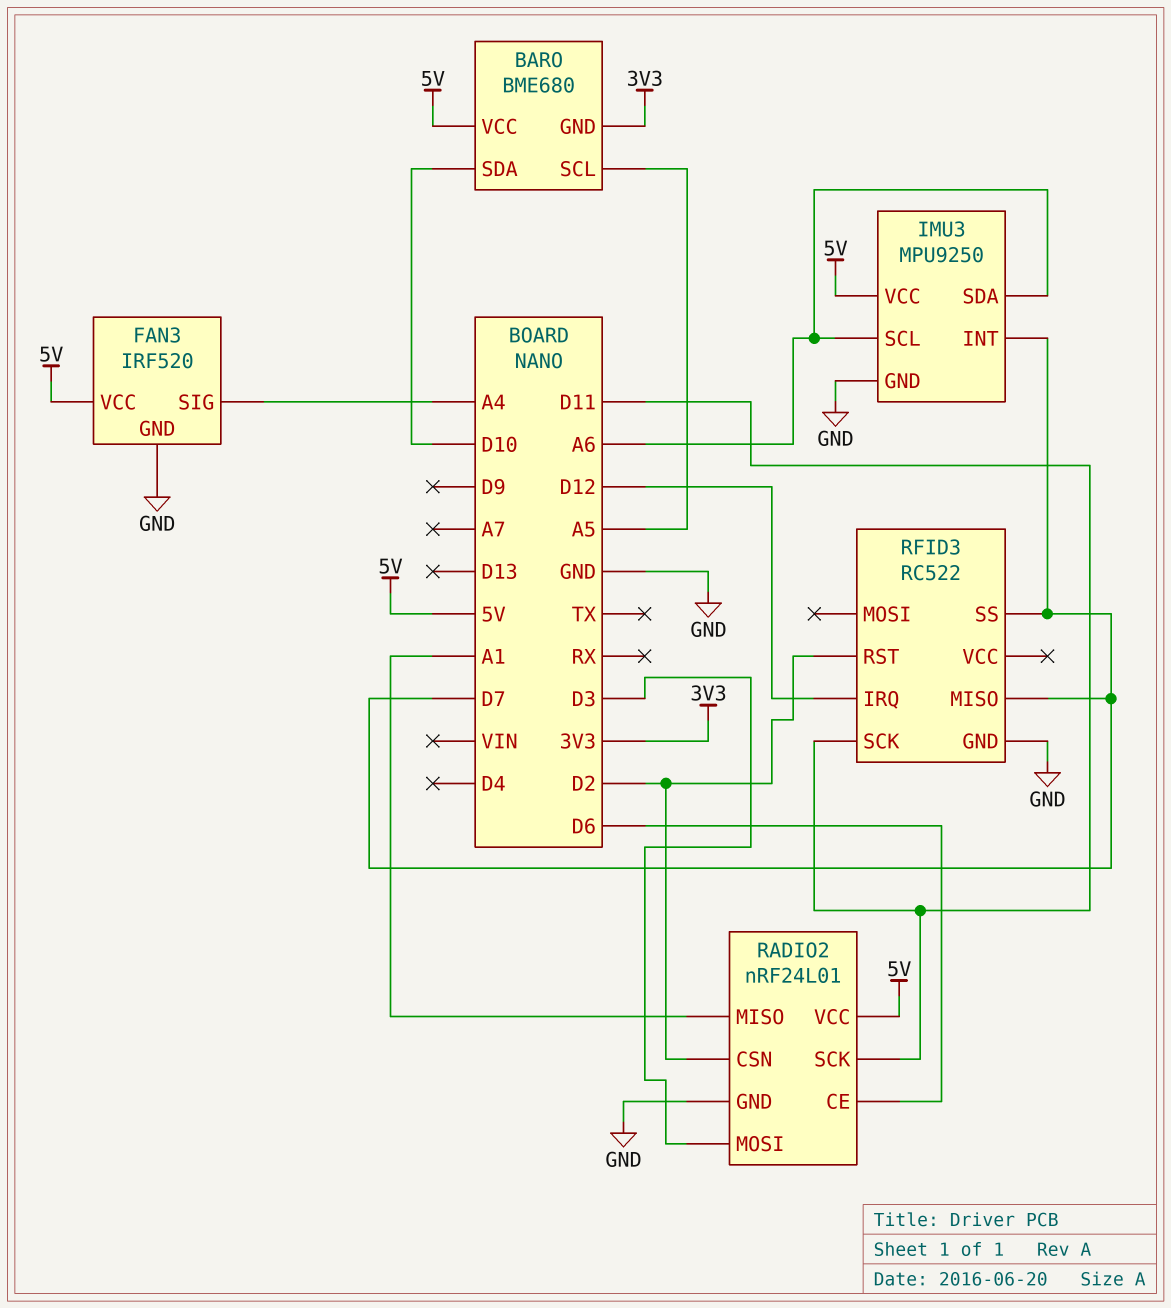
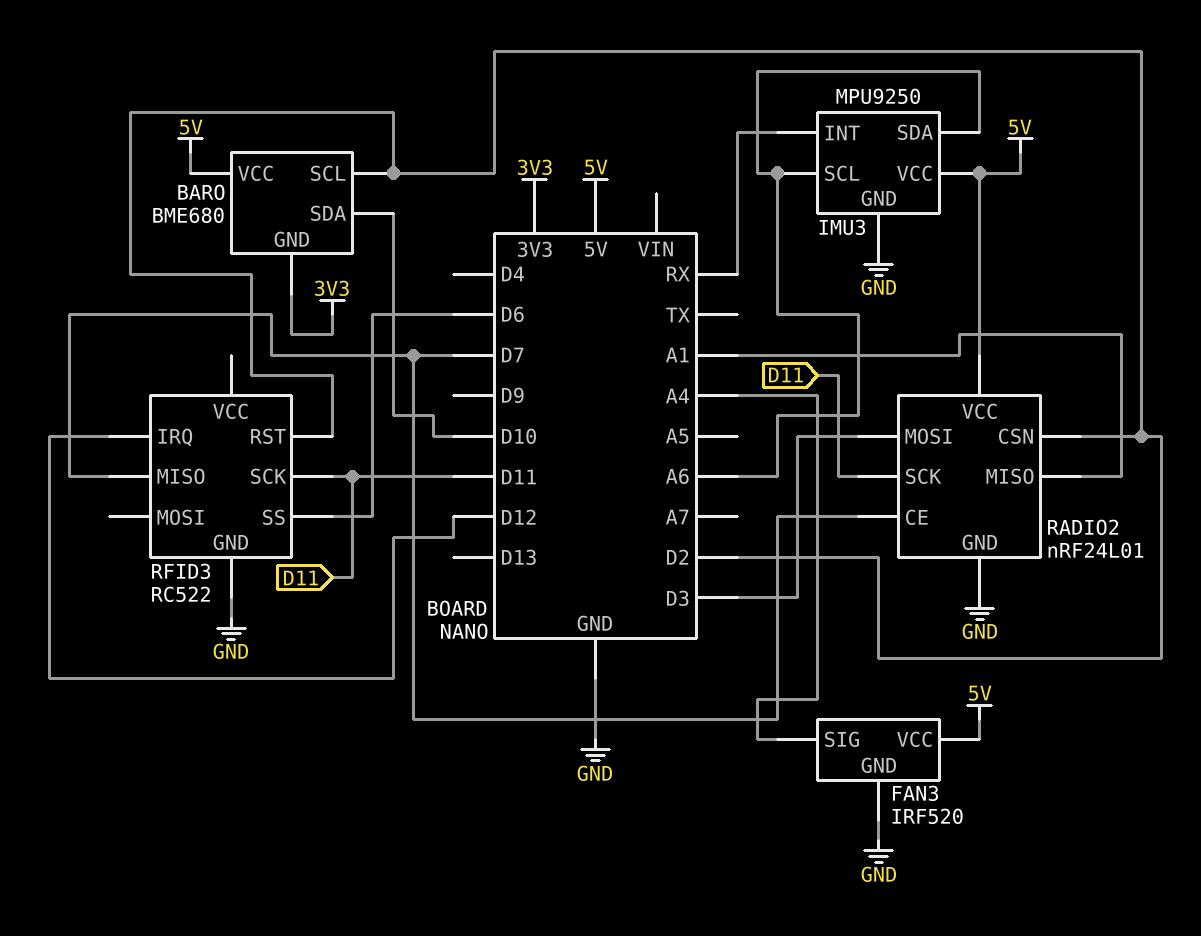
BARO pin SCL: A5 -> D2
IMU3 pin INT: D7 -> RX
RADIO2 pin CE: D6 -> D7
RFID3 pin SS: D7 -> D6

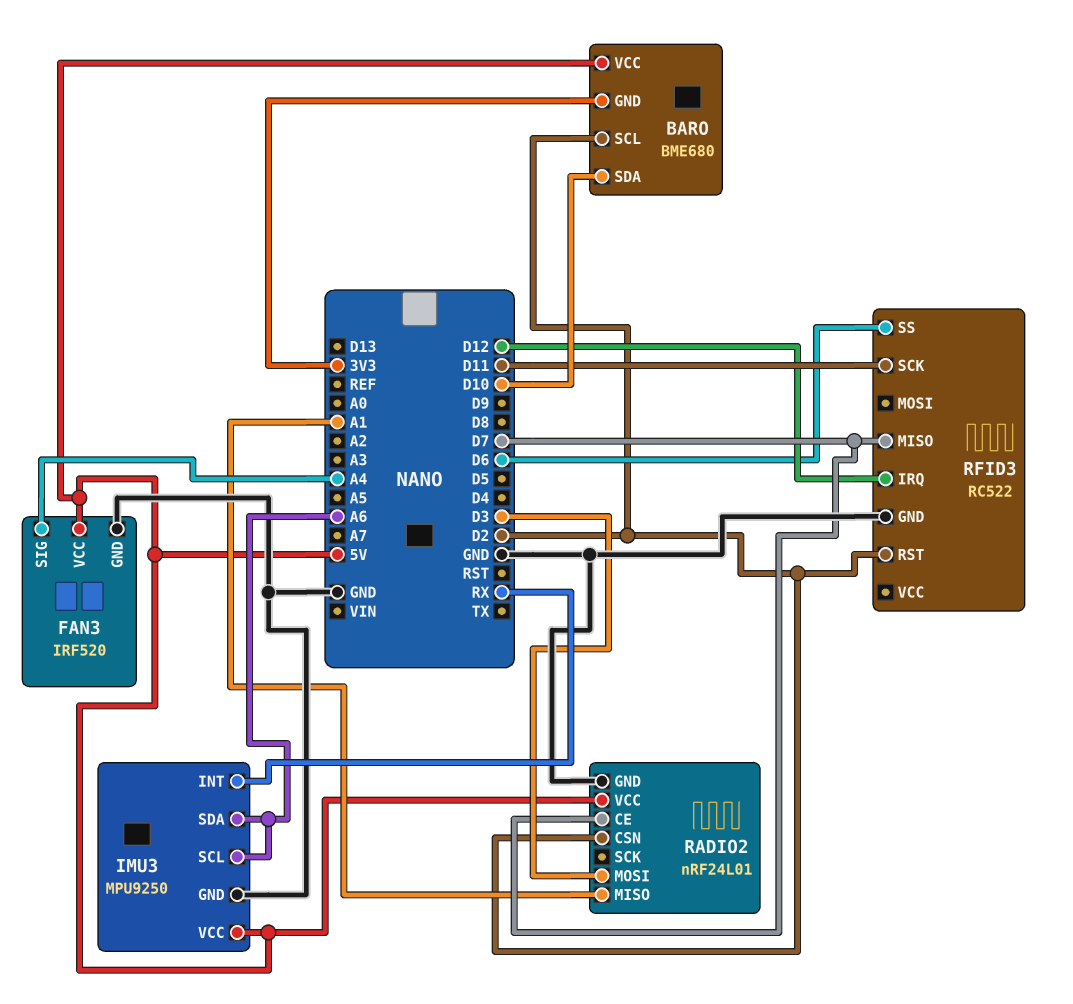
RADIO2 pin SCK: D11 -> none

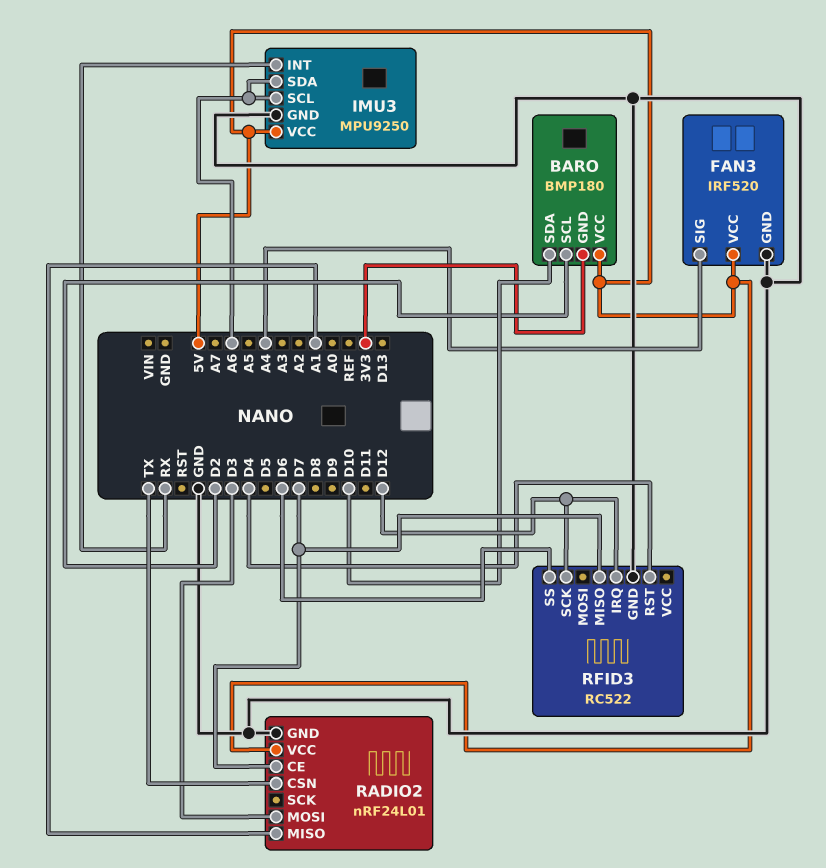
BARO: BME680 -> BMP180
RADIO2 pin CSN: D2 -> TX
RFID3 pin RST: D2 -> D4
RFID3 pin SCK: D11 -> D12

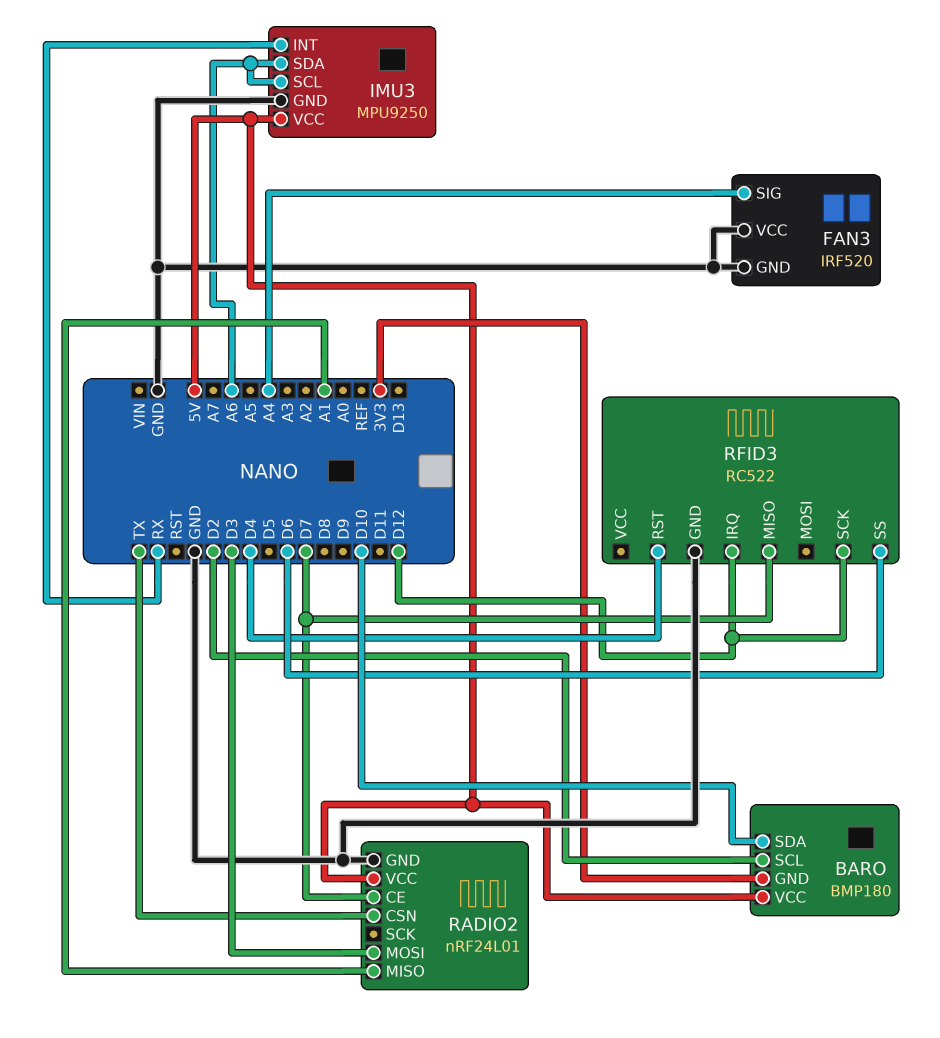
FAN3 pin VCC: 5V -> GND

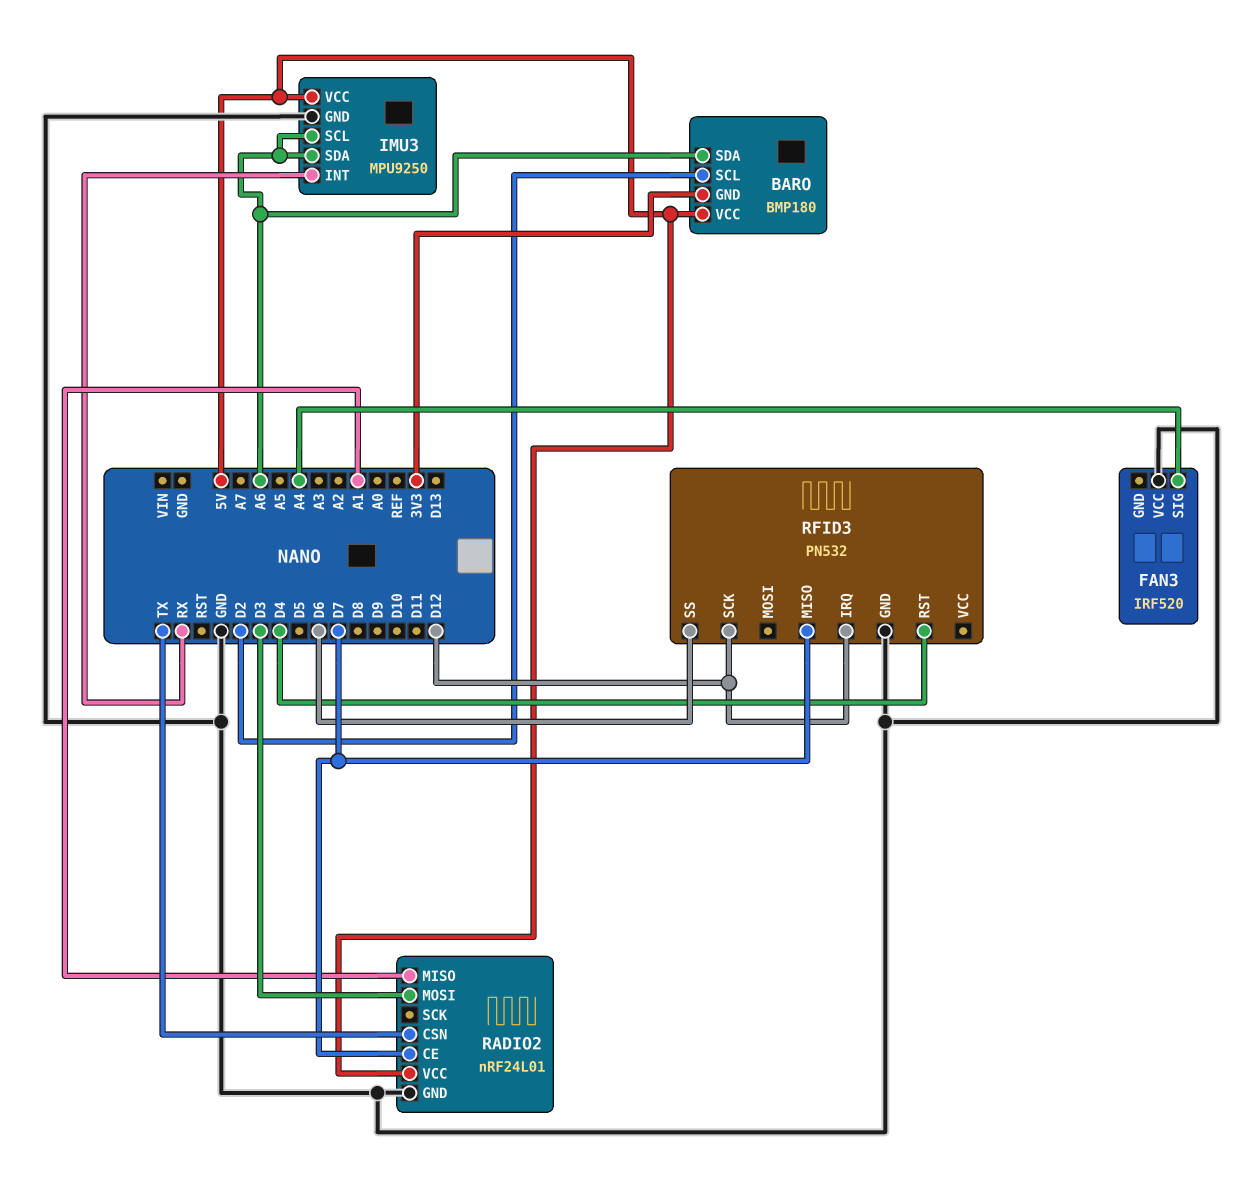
BARO pin SDA: D10 -> A6
FAN3 pin GND: GND -> none
RFID3: RC522 -> PN532

